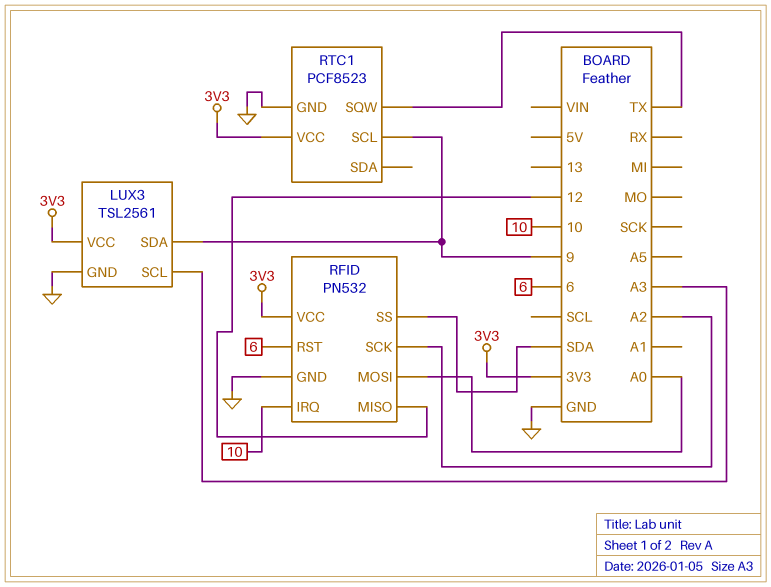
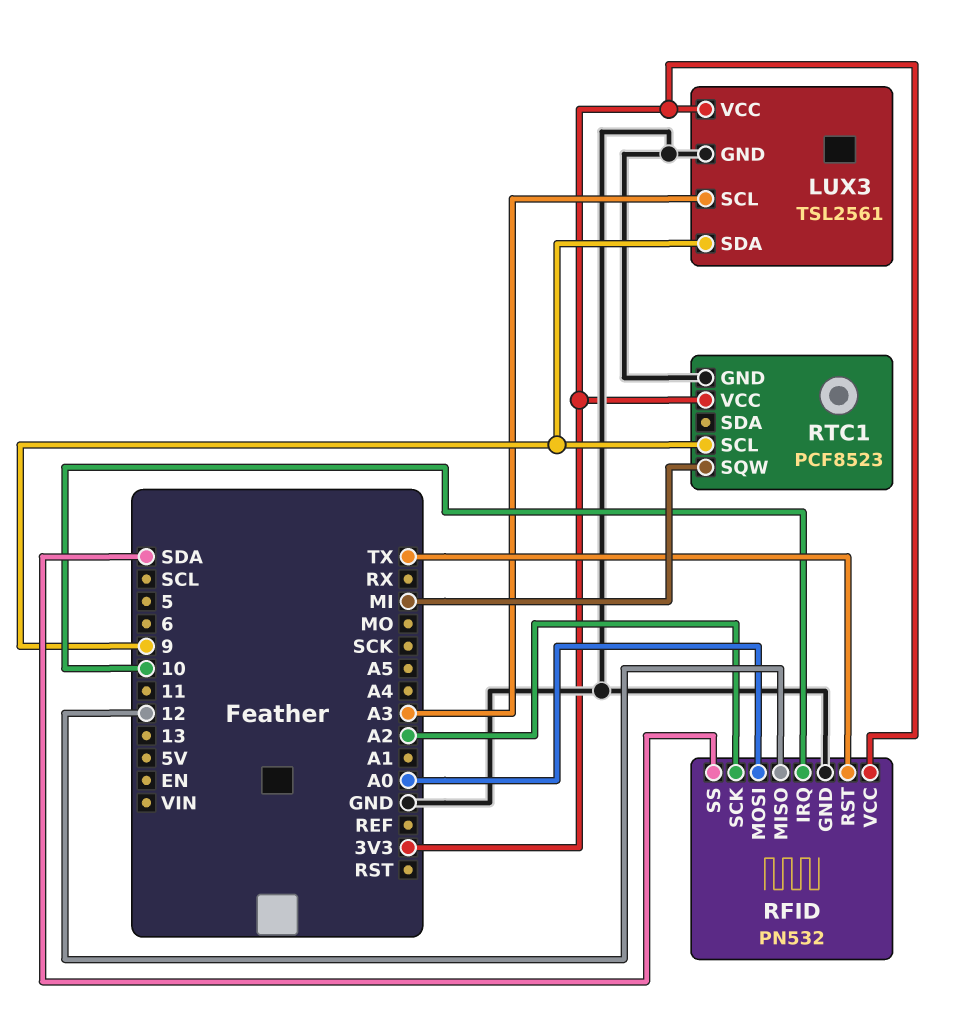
RFID pin RST: 6 -> TX
RTC1 pin SQW: TX -> MI

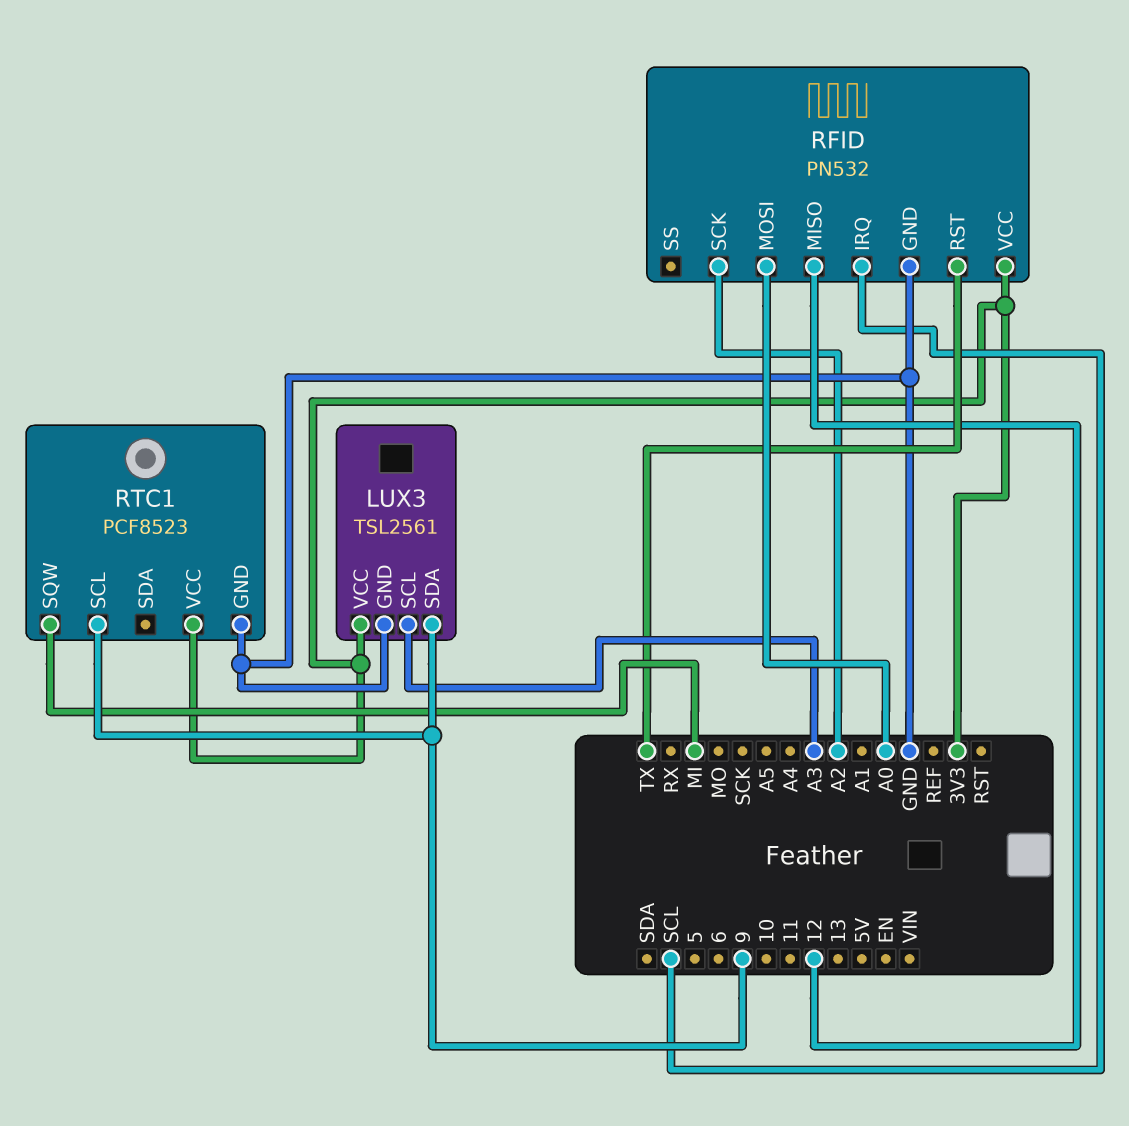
RFID pin IRQ: 10 -> SCL
RFID pin SS: SDA -> none

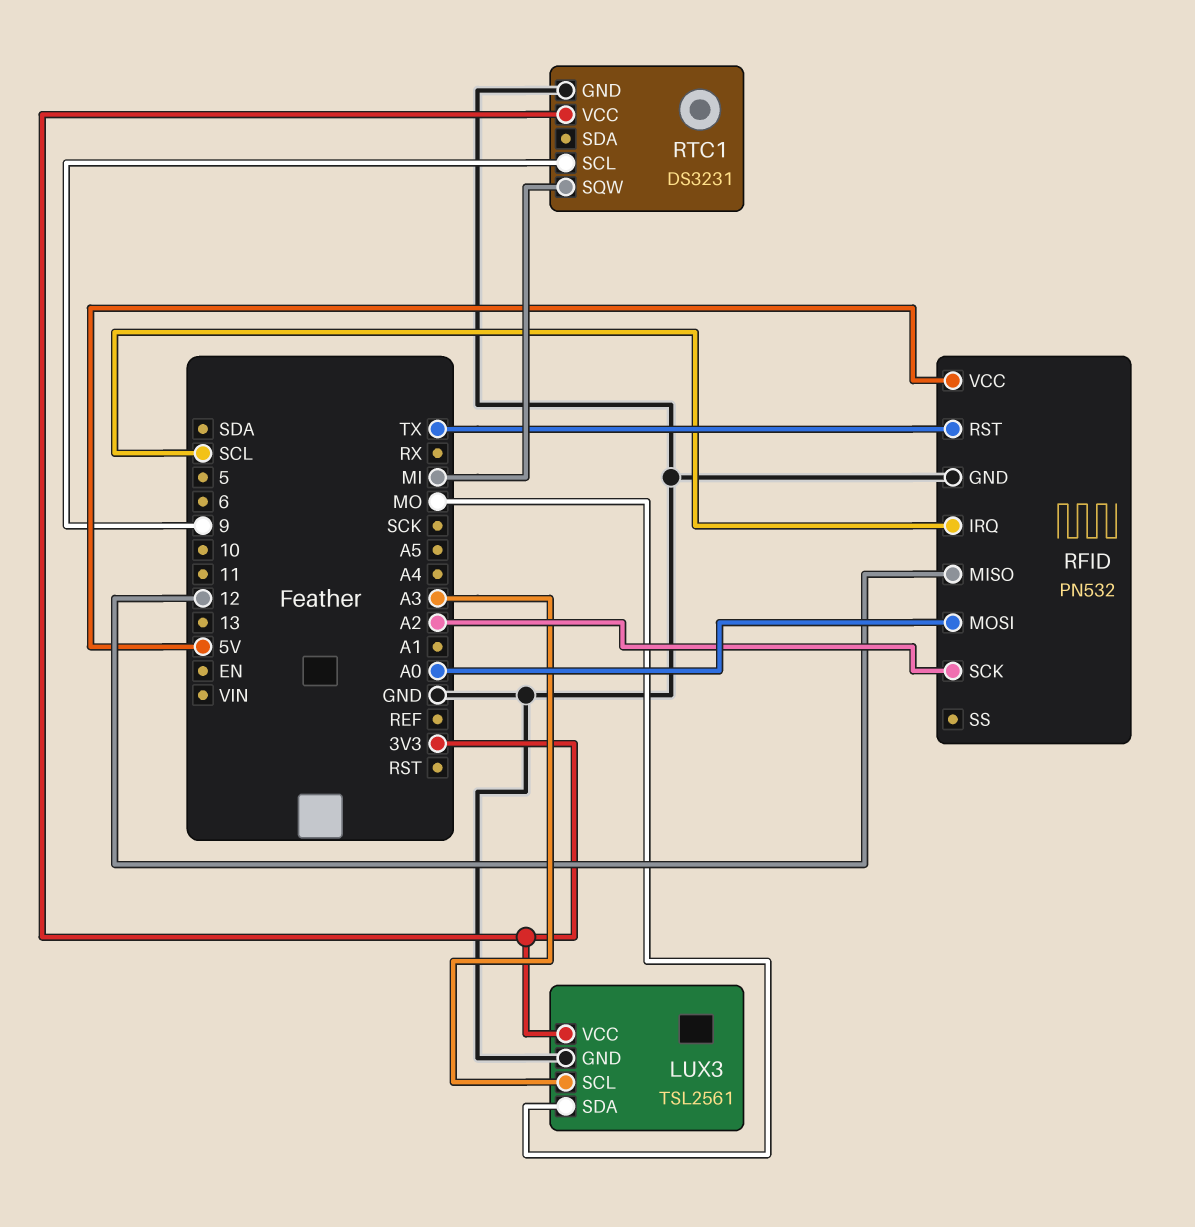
LUX3 pin SDA: 9 -> MO
RFID pin VCC: 3V3 -> 5V
RTC1: PCF8523 -> DS3231

